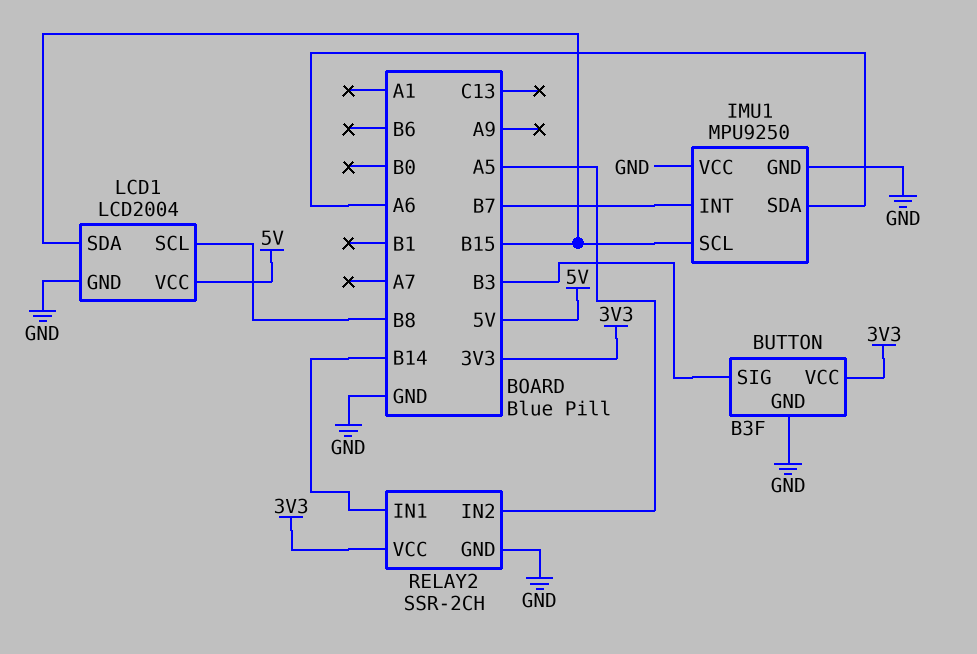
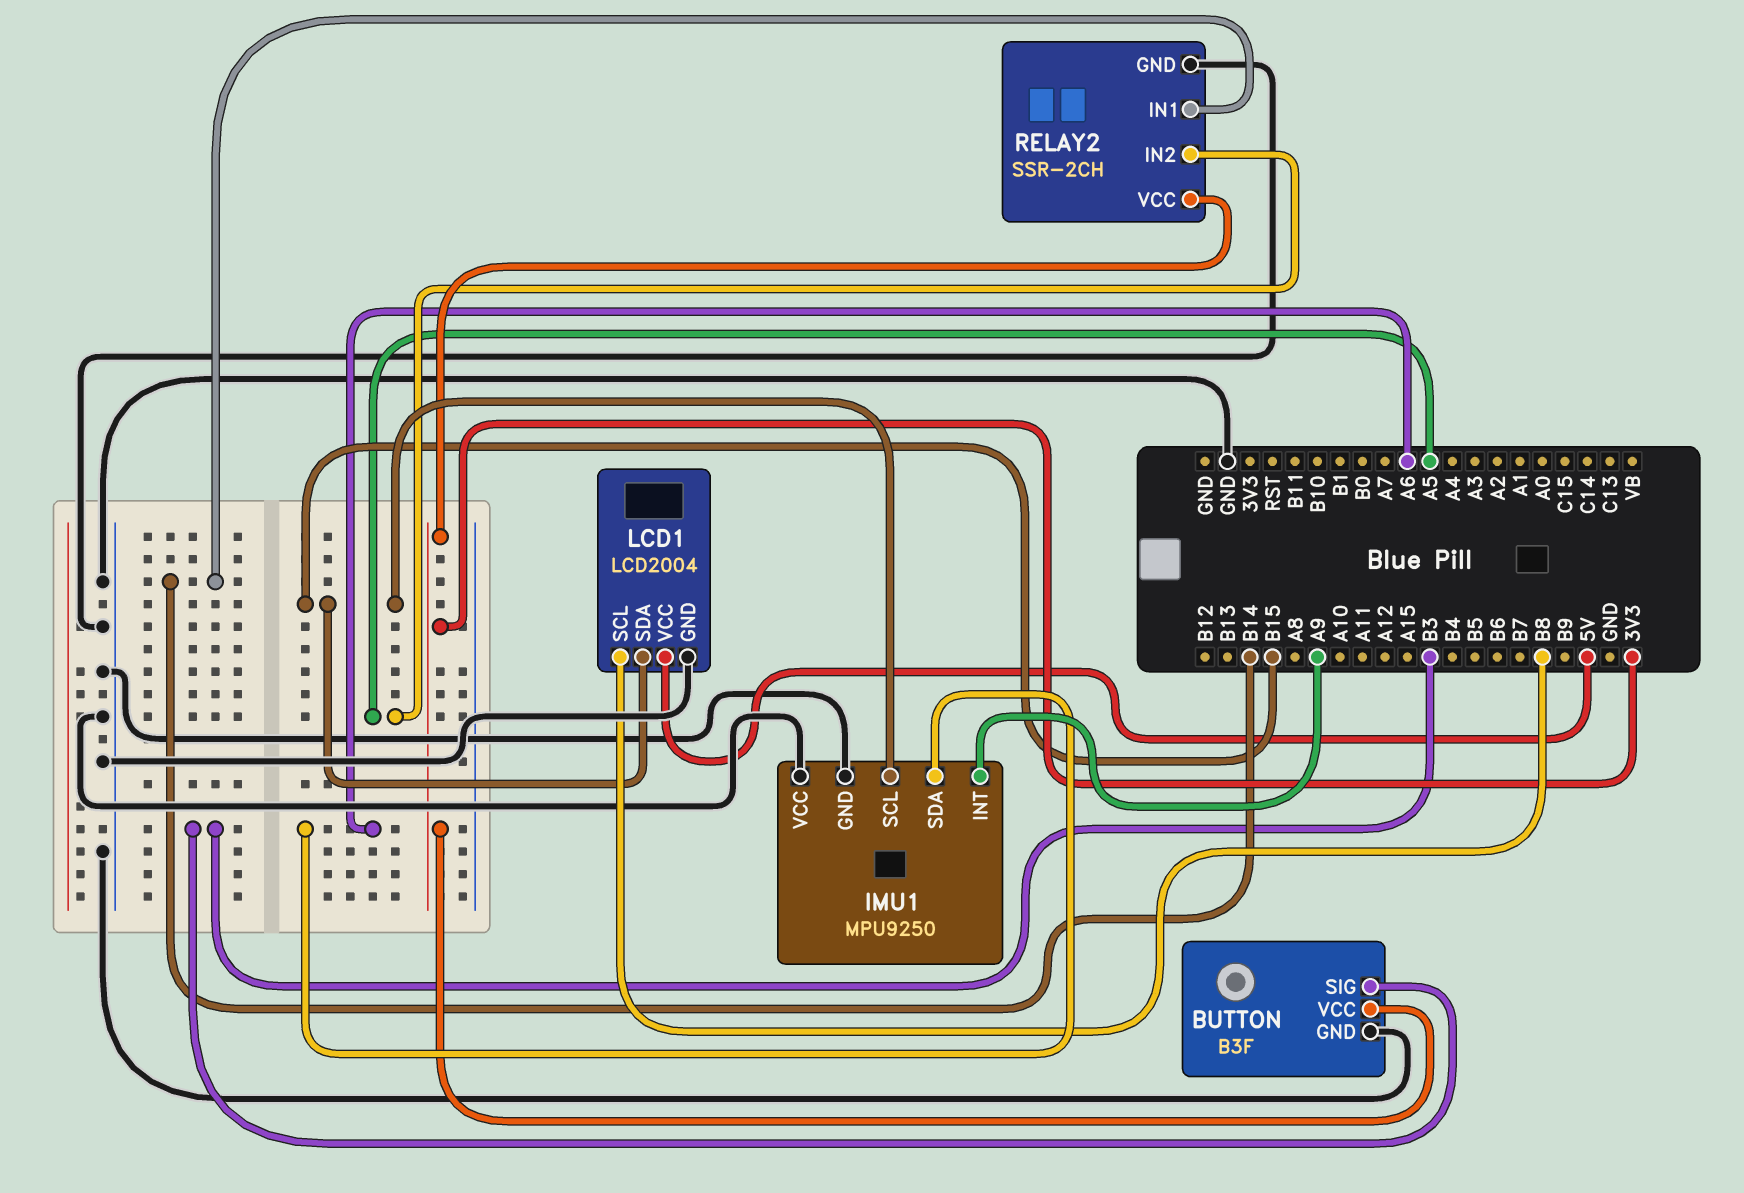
IMU1 pin INT: B7 -> A9

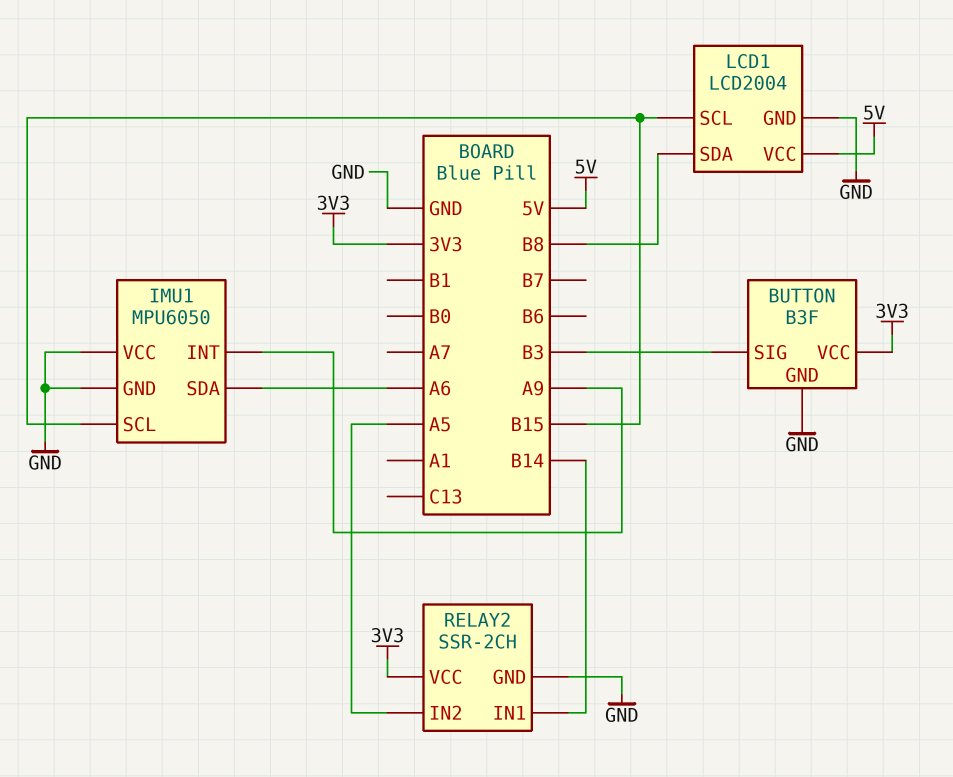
IMU1: MPU9250 -> MPU6050
LCD1 pin SCL: B8 -> B15
LCD1 pin SDA: B15 -> B8

